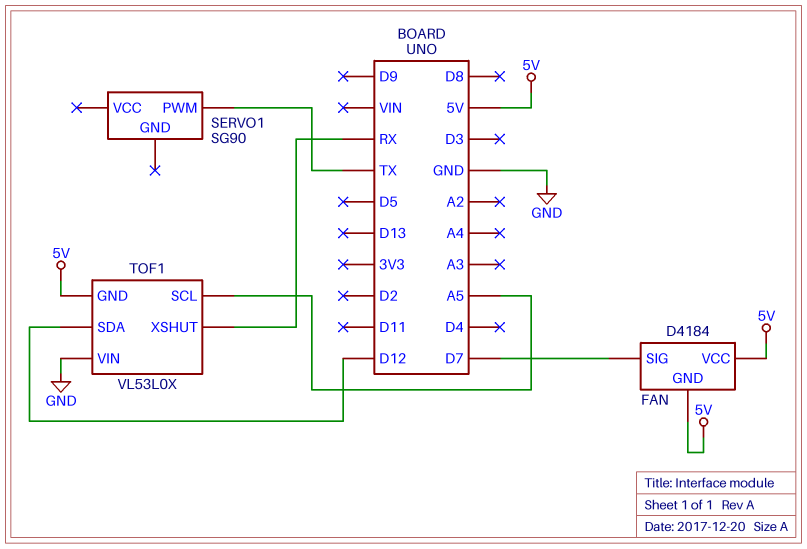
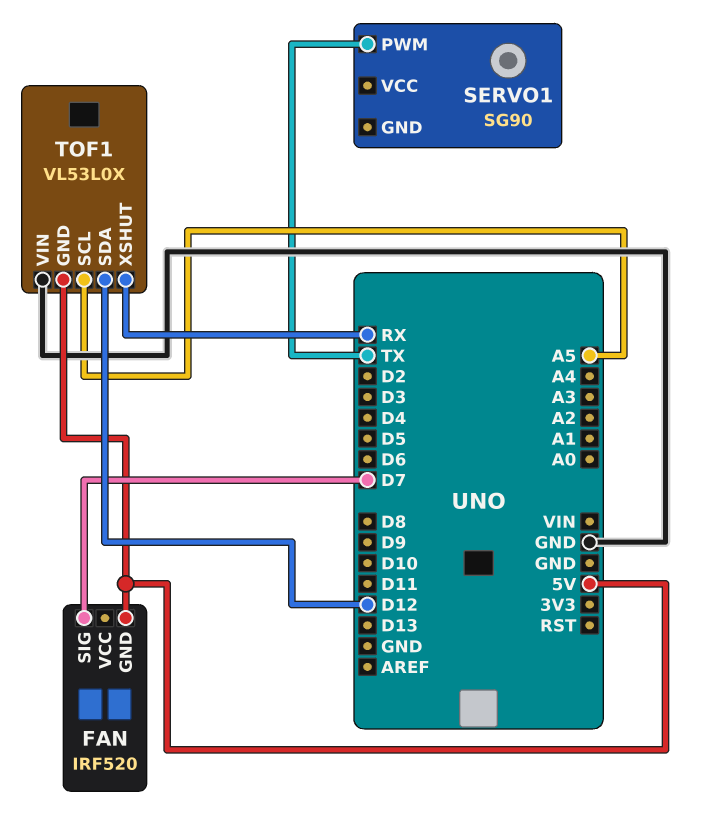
FAN: D4184 -> IRF520
FAN pin VCC: 5V -> none

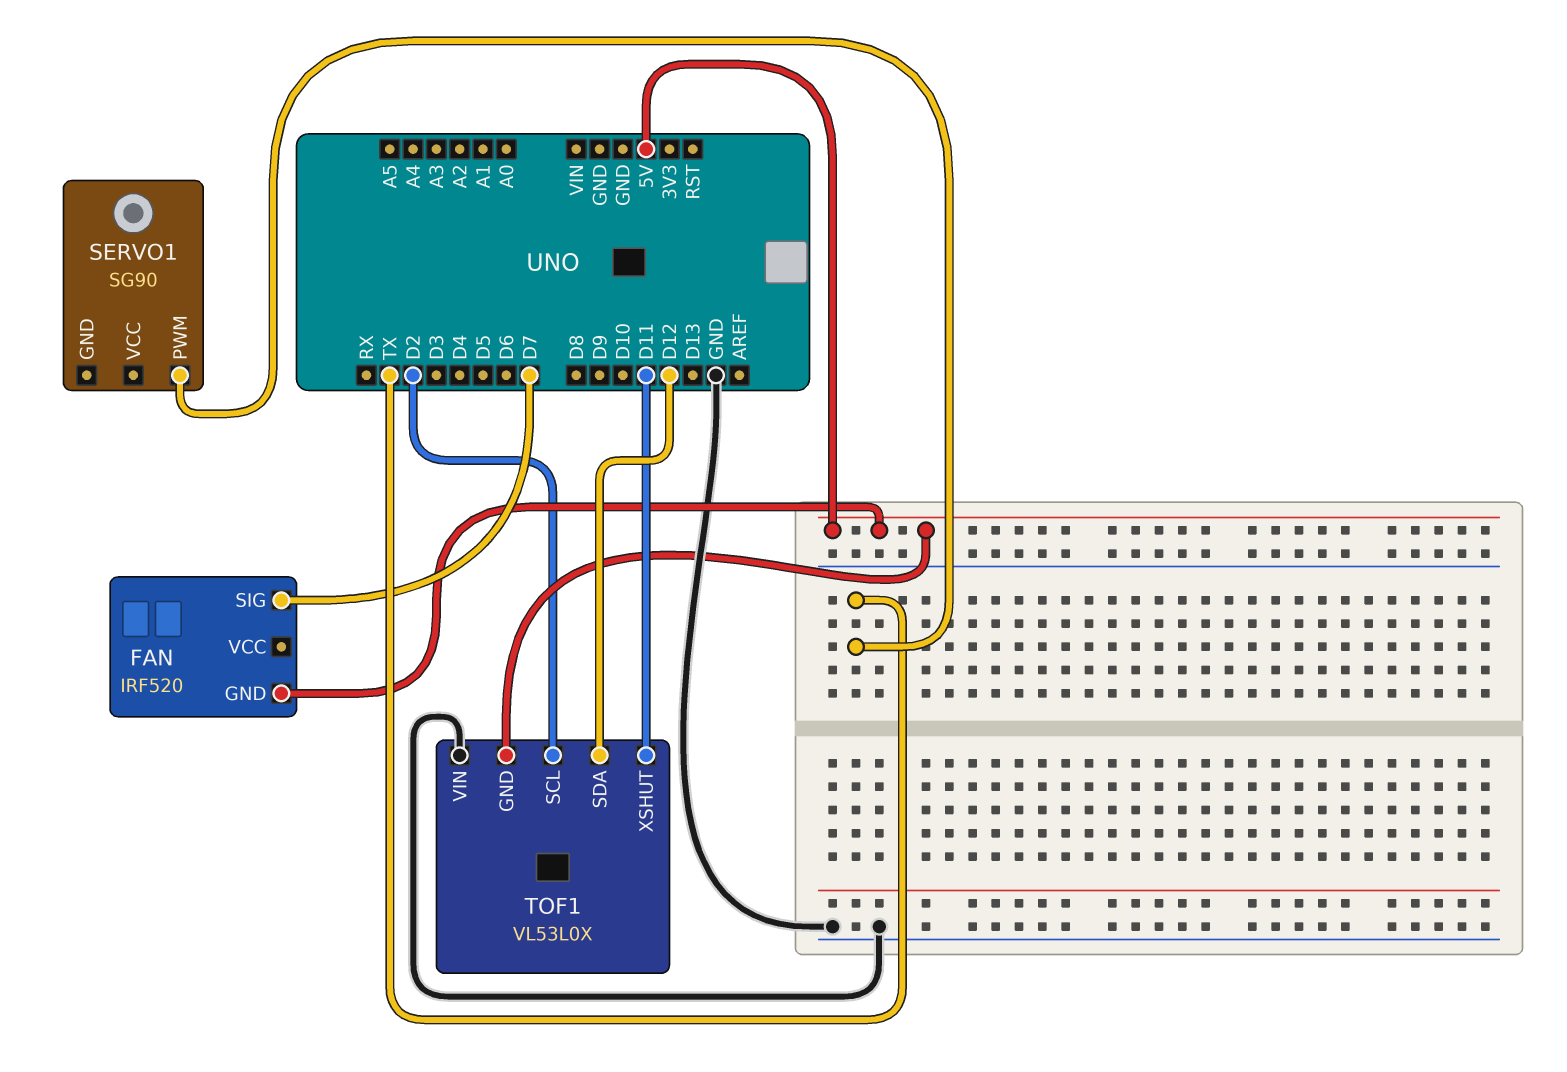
TOF1 pin SCL: A5 -> D2
TOF1 pin XSHUT: RX -> D11

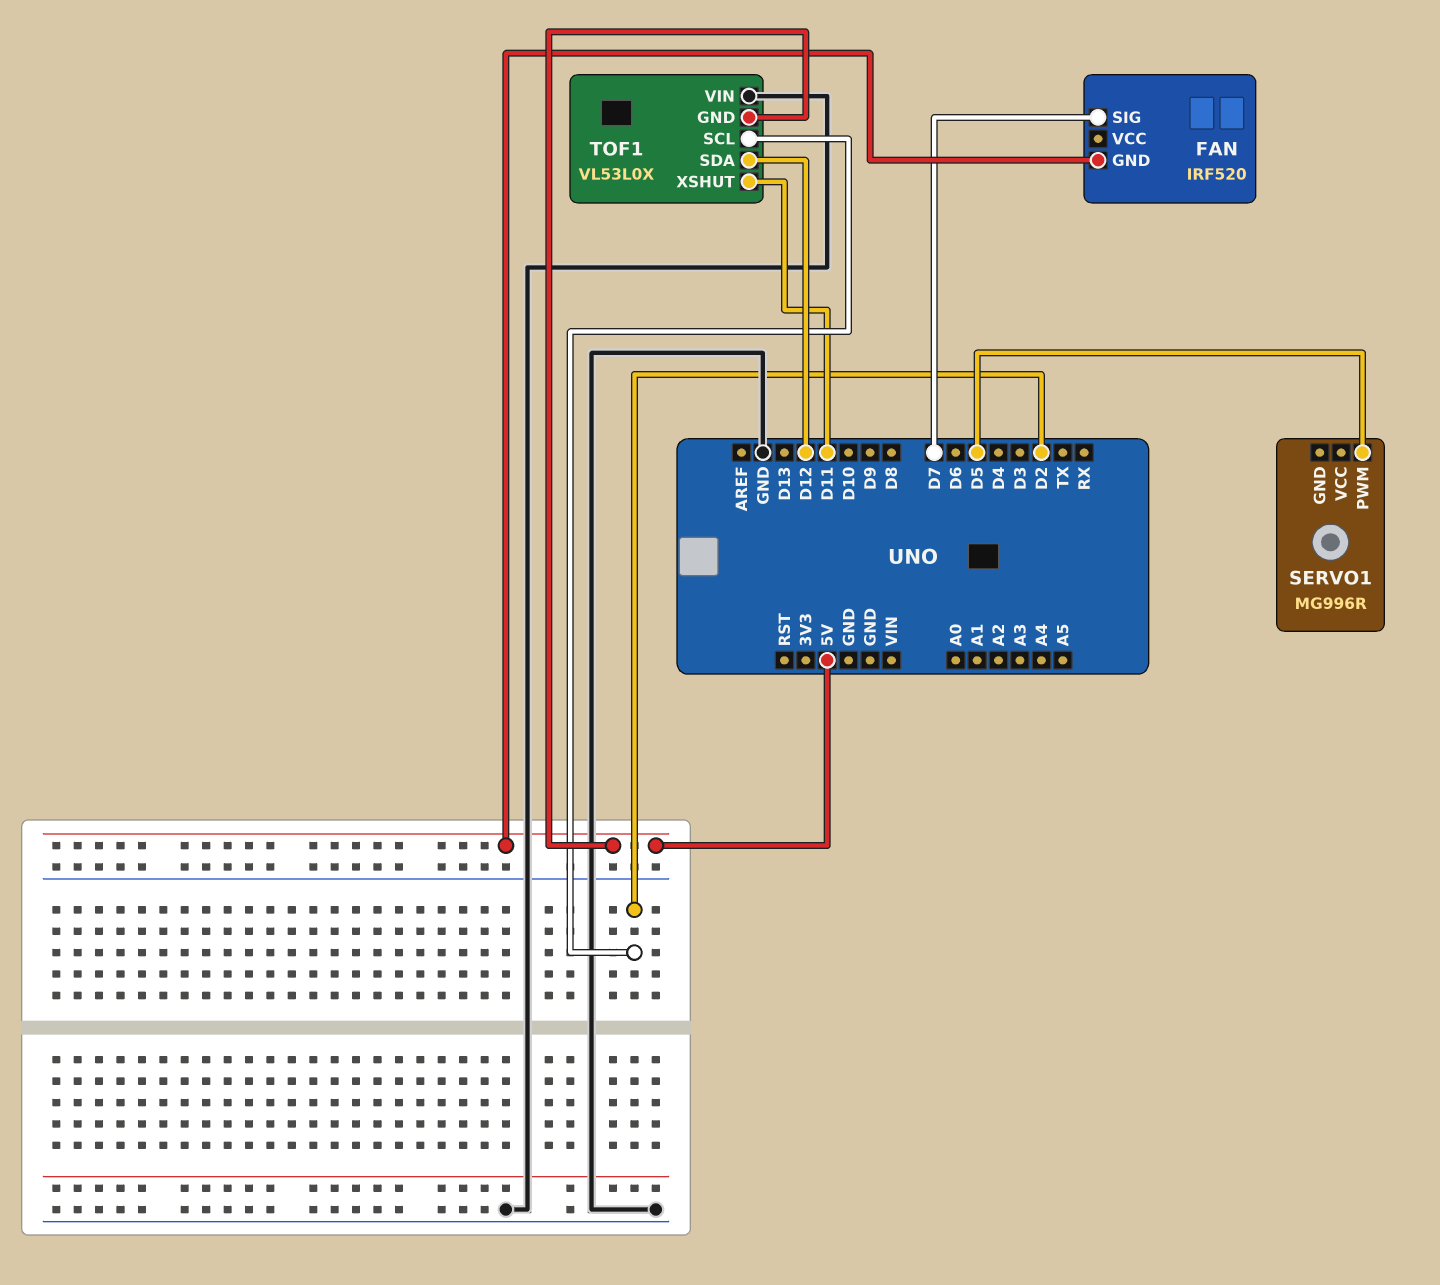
SERVO1: SG90 -> MG996R
SERVO1 pin PWM: TX -> D5

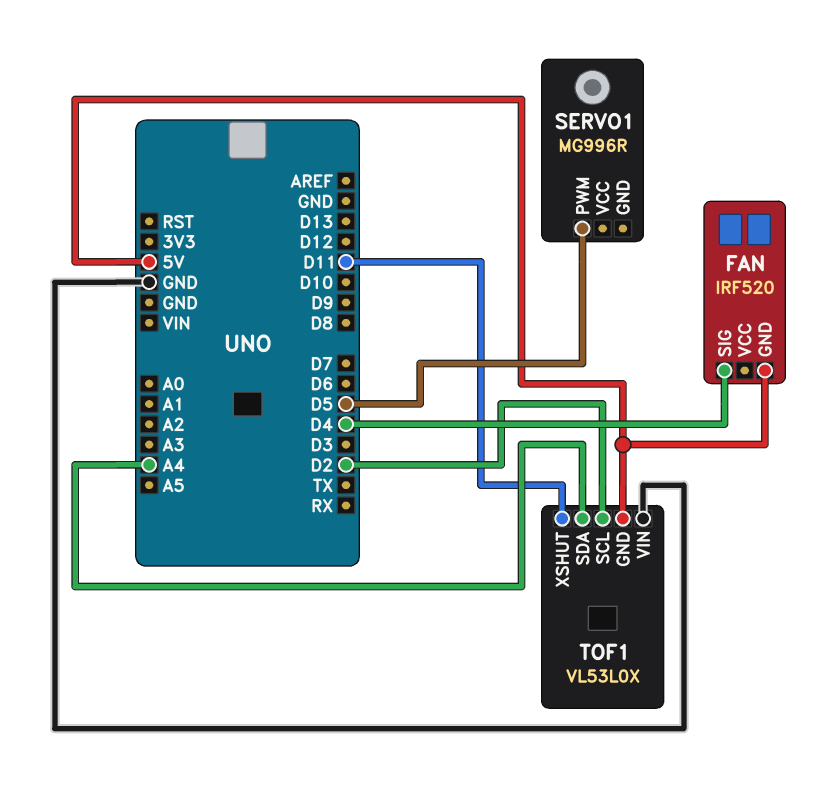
FAN pin SIG: D7 -> D4
TOF1 pin SDA: D12 -> A4

